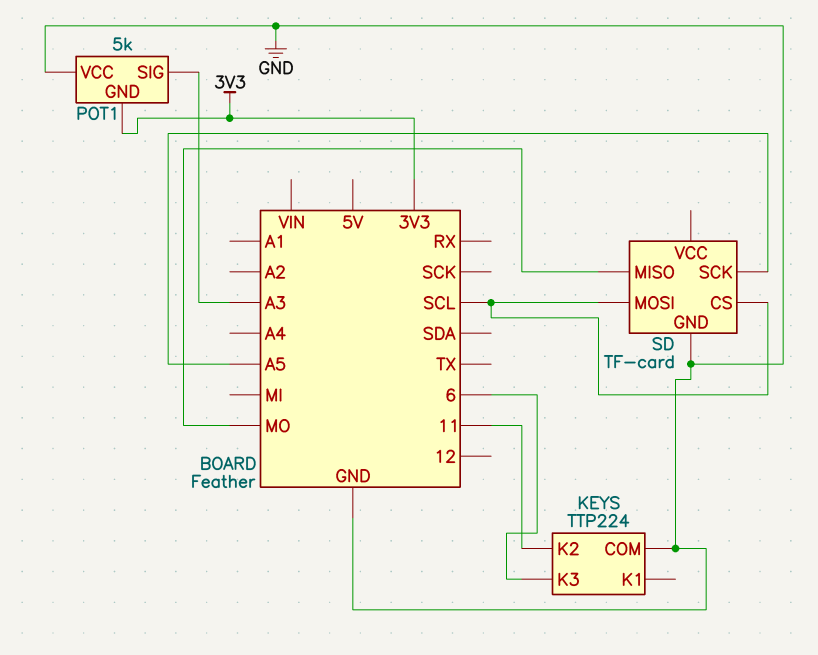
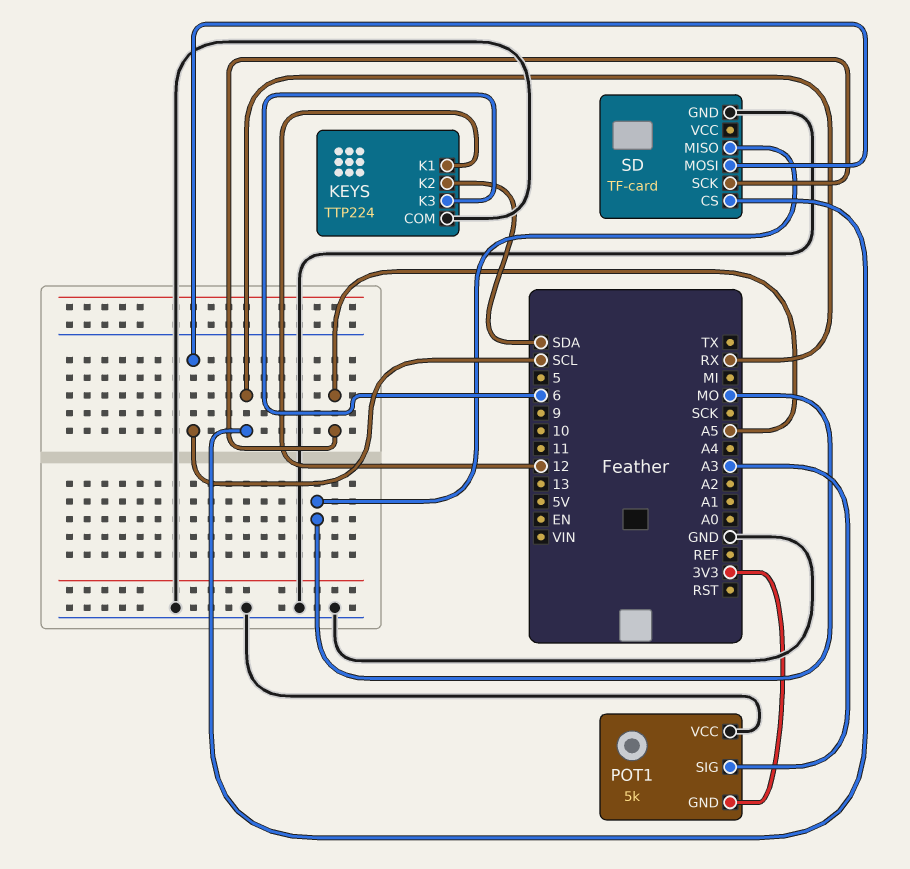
KEYS pin K1: none -> 12
KEYS pin K2: 11 -> SDA
SD pin CS: SCL -> RX

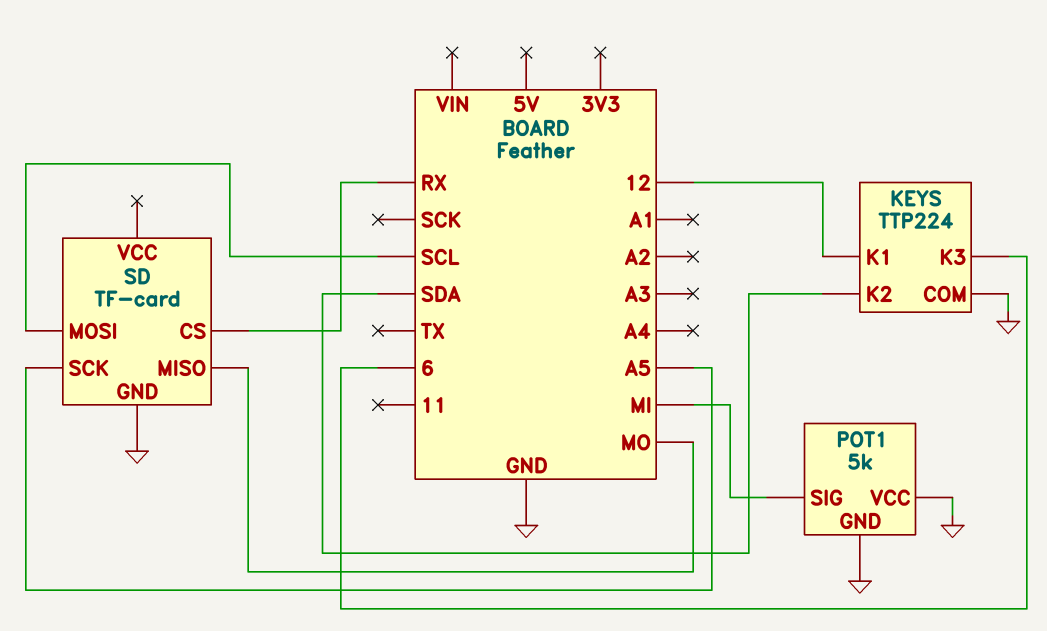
POT1 pin GND: 3V3 -> GND
POT1 pin SIG: A3 -> MI

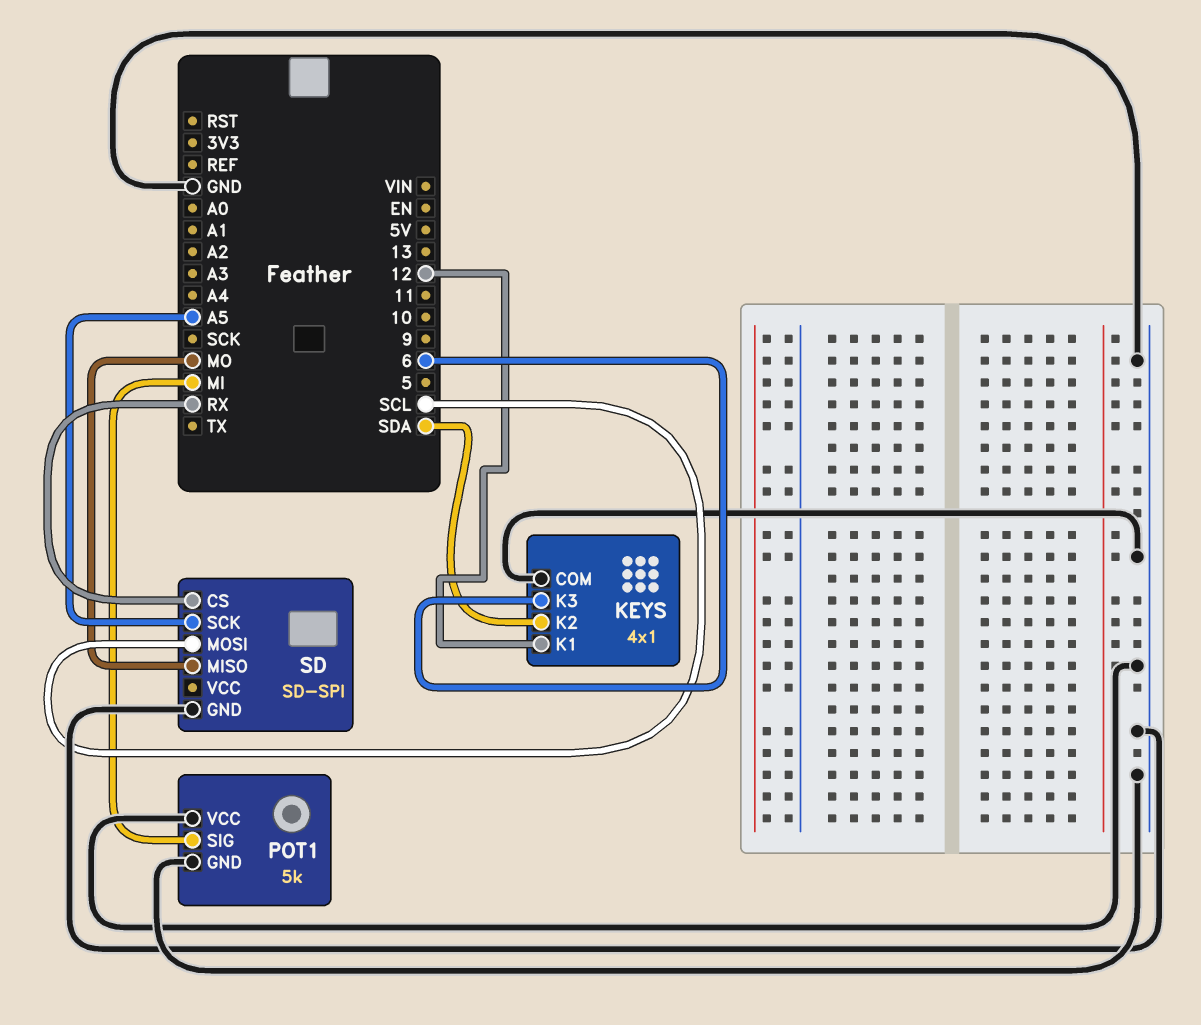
KEYS: TTP224 -> 4x1
SD: TF-card -> SD-SPI

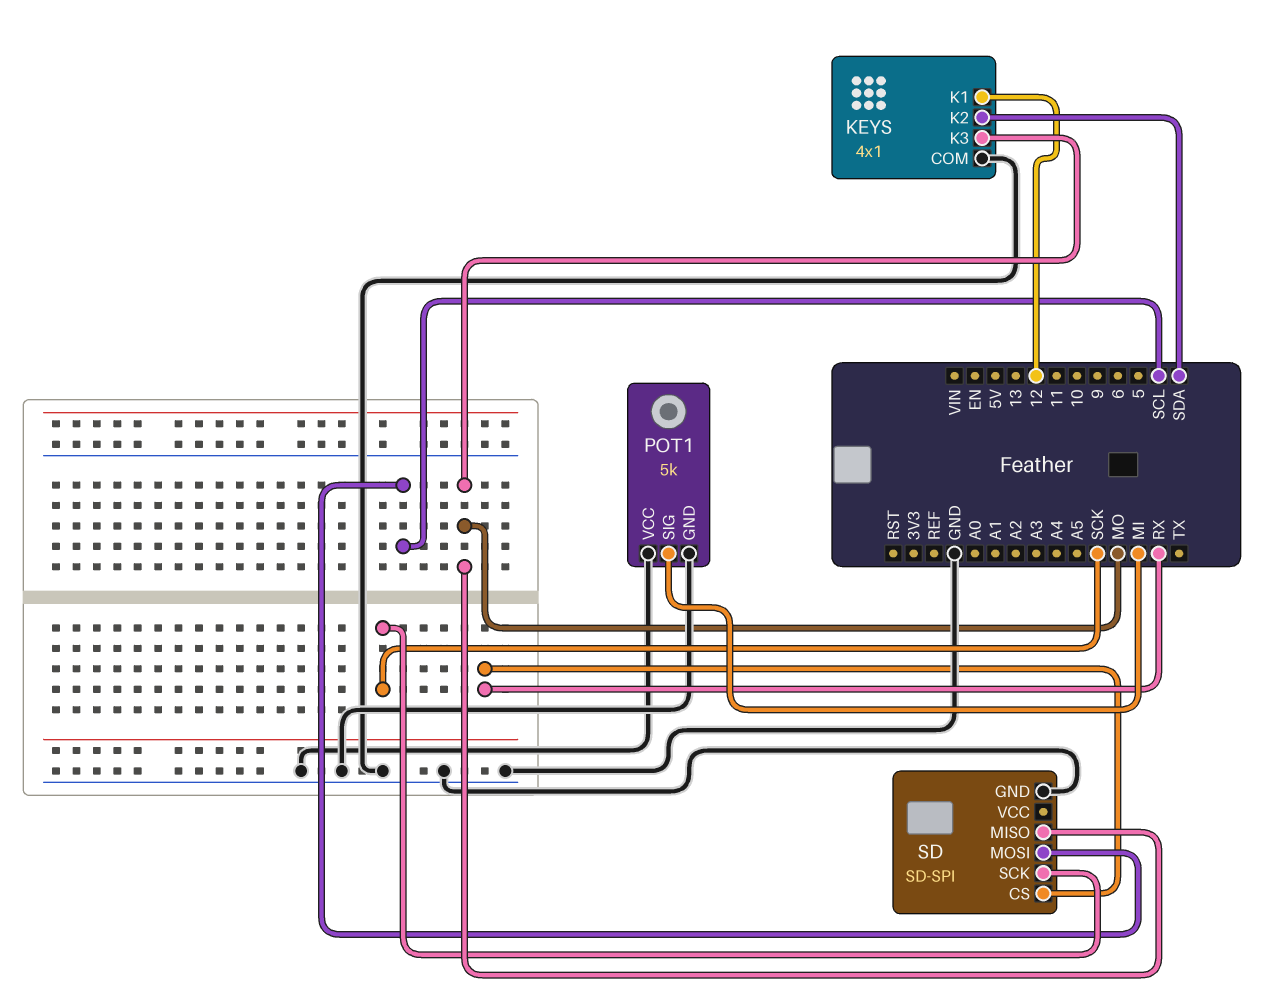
KEYS pin K3: 6 -> MO
SD pin SCK: A5 -> SCK

